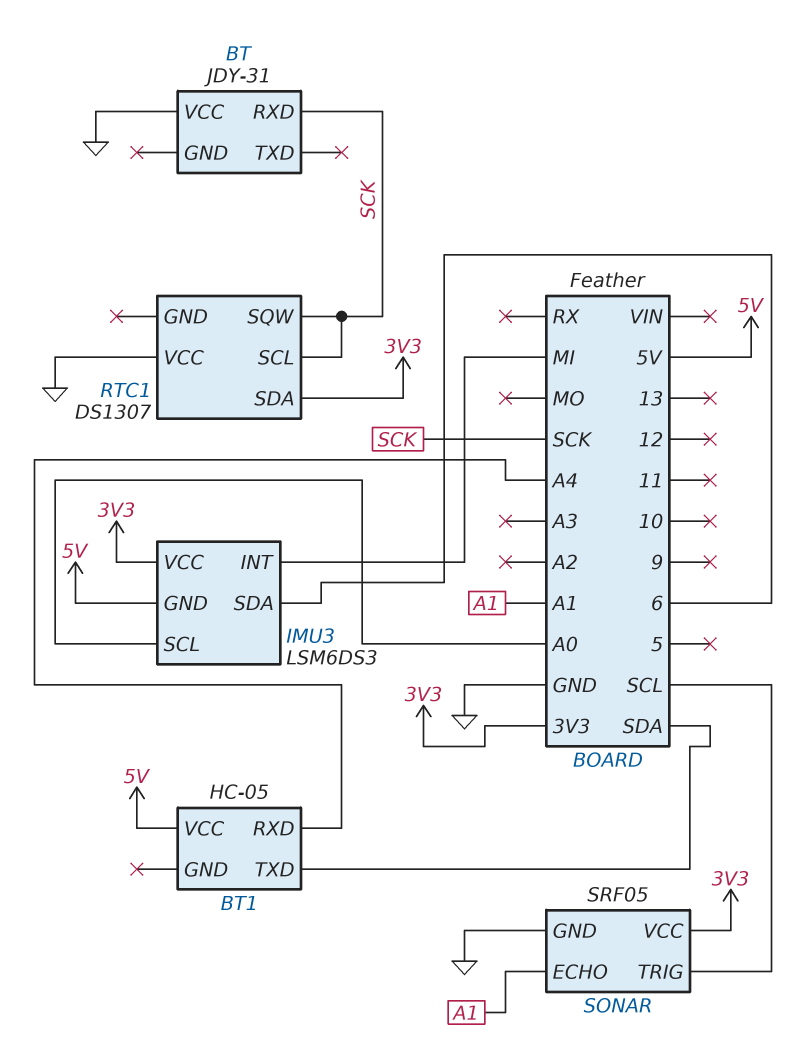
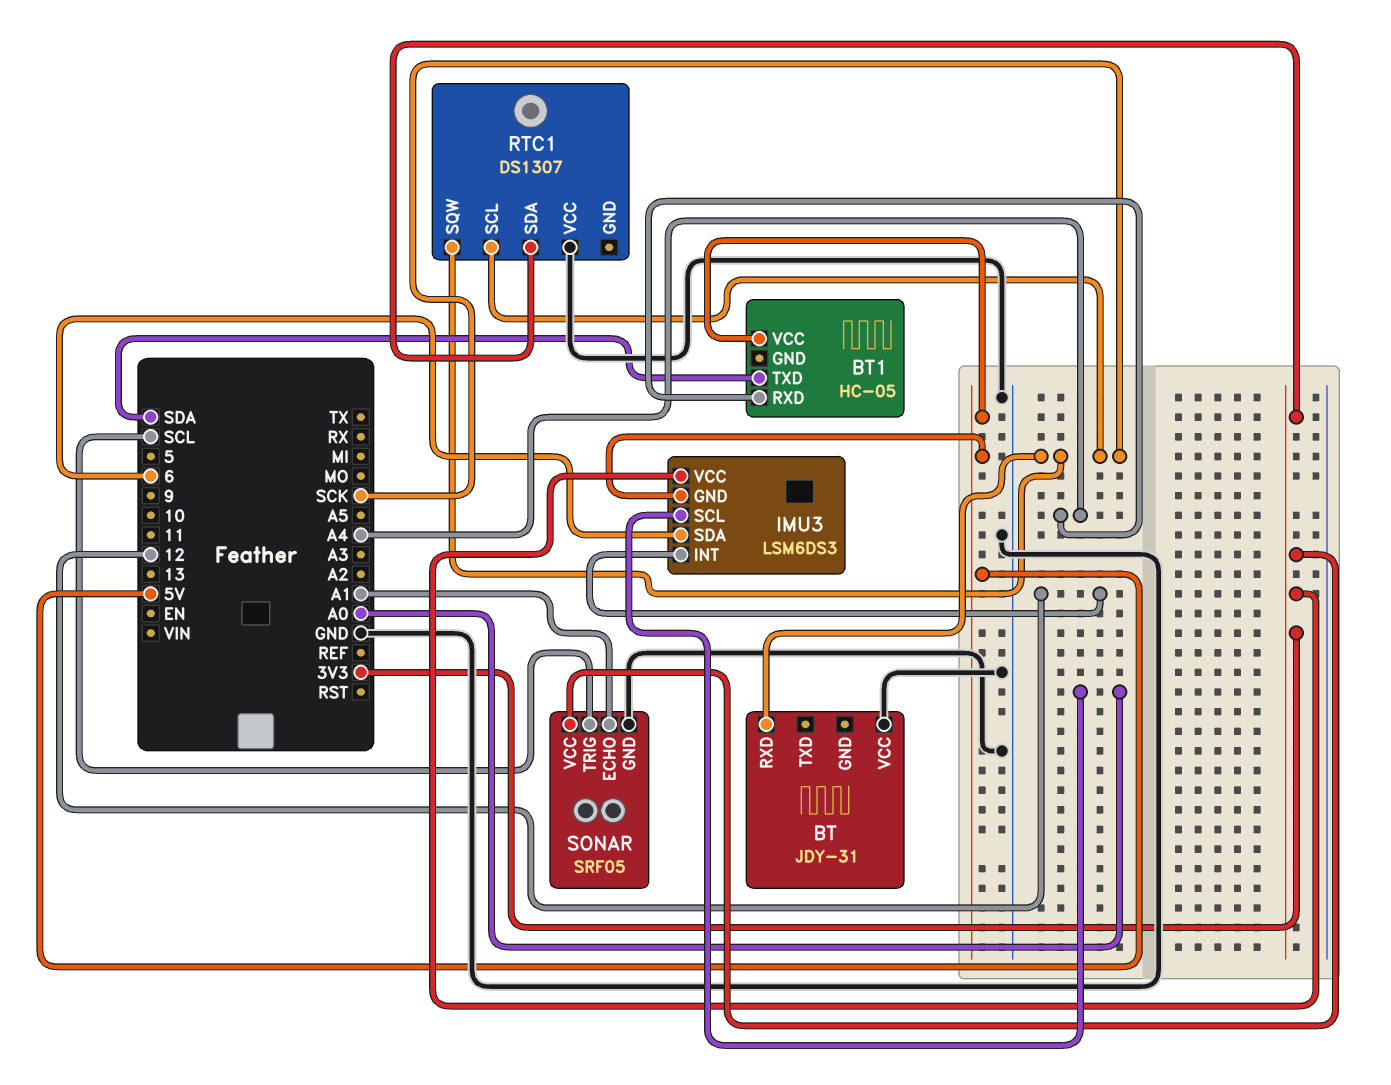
IMU3 pin INT: MI -> 12

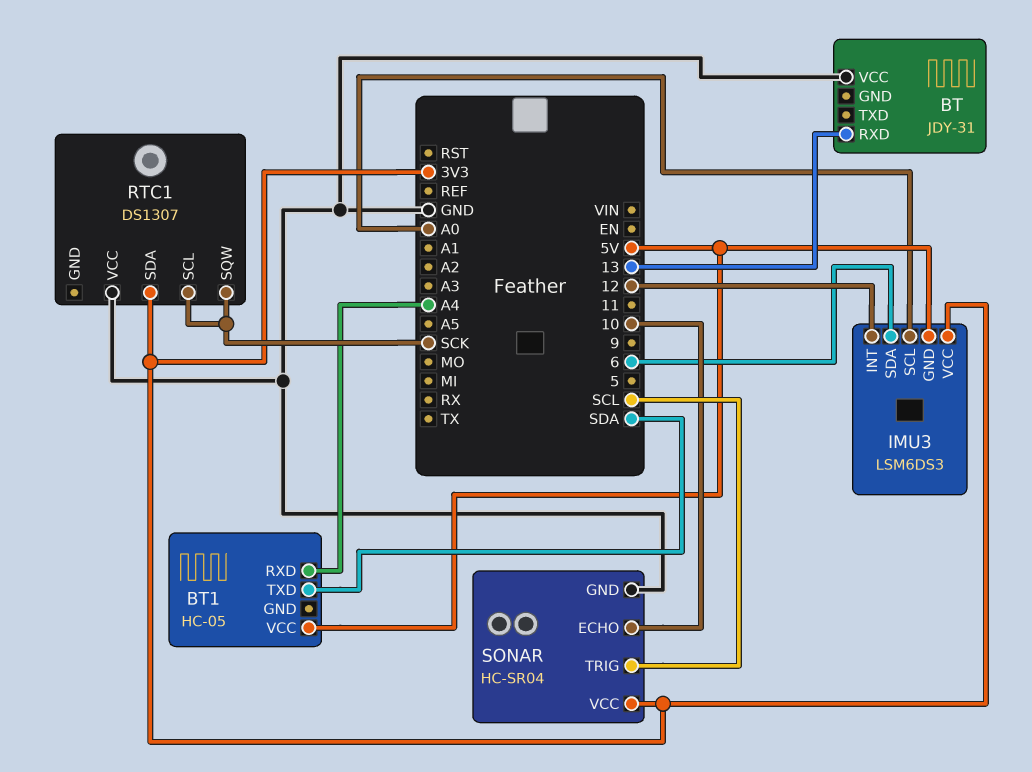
BT pin RXD: SCK -> 13
SONAR: SRF05 -> HC-SR04
SONAR pin ECHO: A1 -> 10

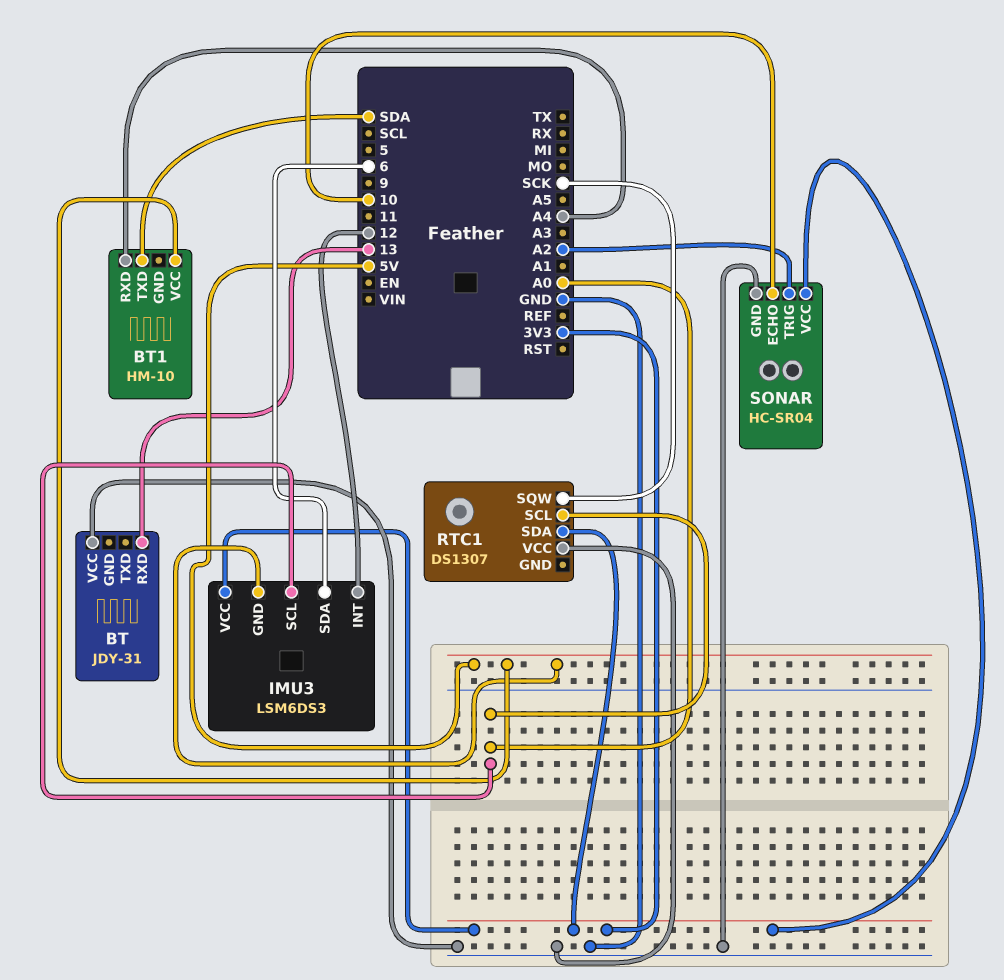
BT1: HC-05 -> HM-10
RTC1 pin SCL: SCK -> A0
SONAR pin TRIG: SCL -> A2

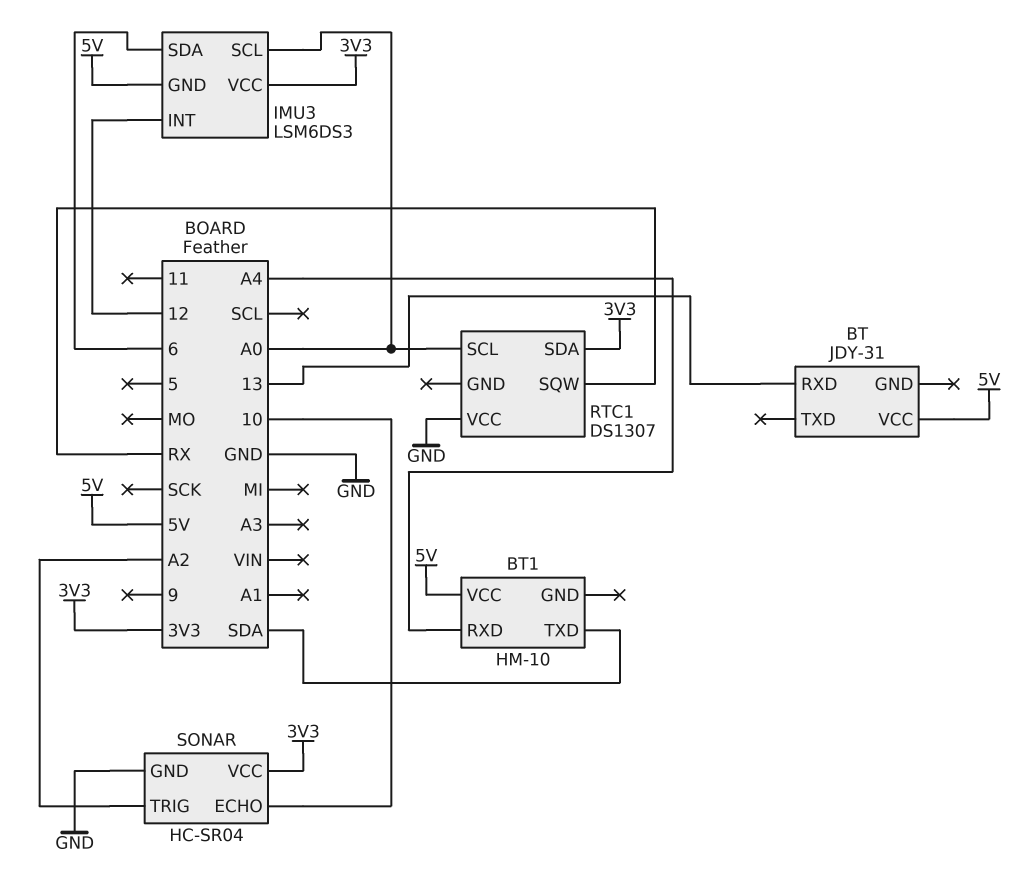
BT pin VCC: GND -> 5V
RTC1 pin SQW: SCK -> RX

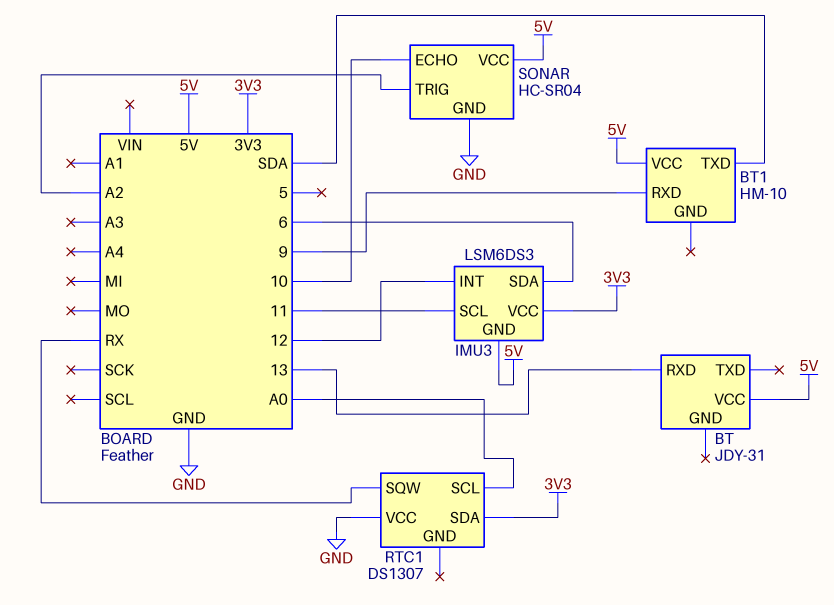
BT1 pin RXD: A4 -> 9
IMU3 pin SCL: A0 -> 11
SONAR pin VCC: 3V3 -> 5V

